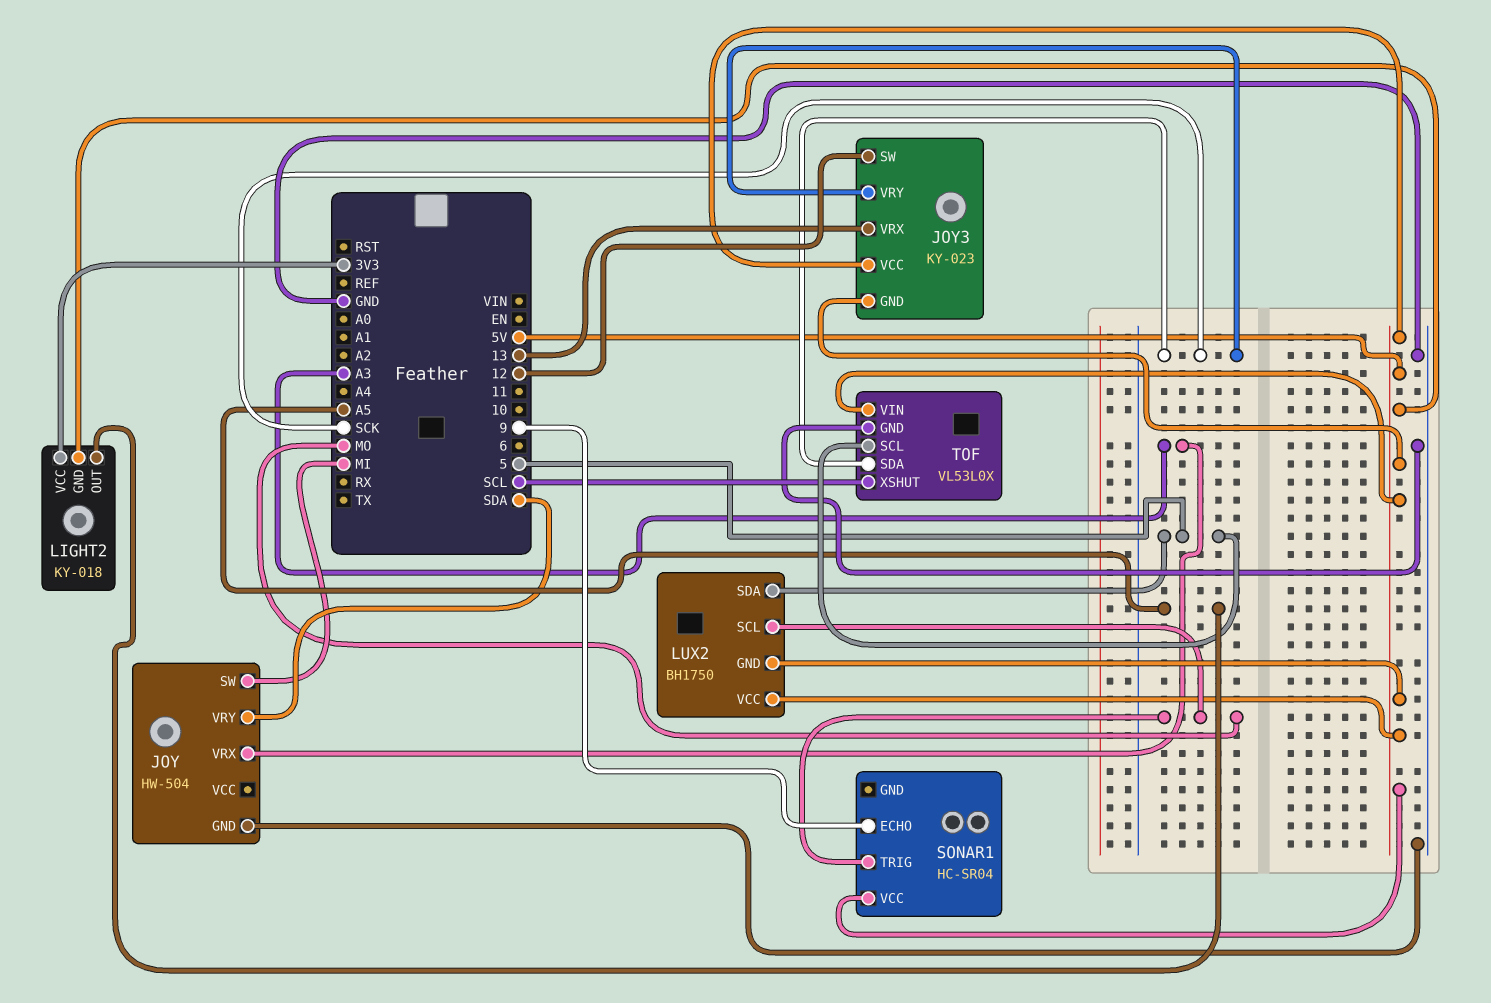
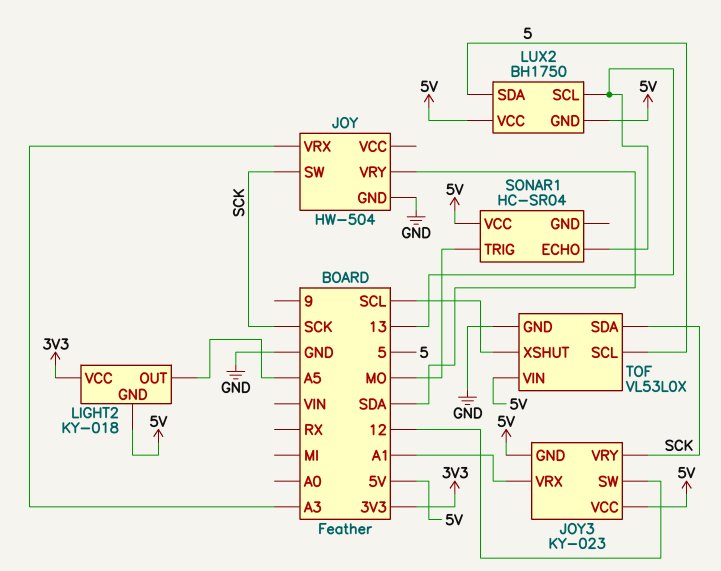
JOY pin SW: MI -> SCK
JOY3 pin VRX: 13 -> A1
LUX2 pin SCL: MO -> 13
SONAR1 pin ECHO: 9 -> 13

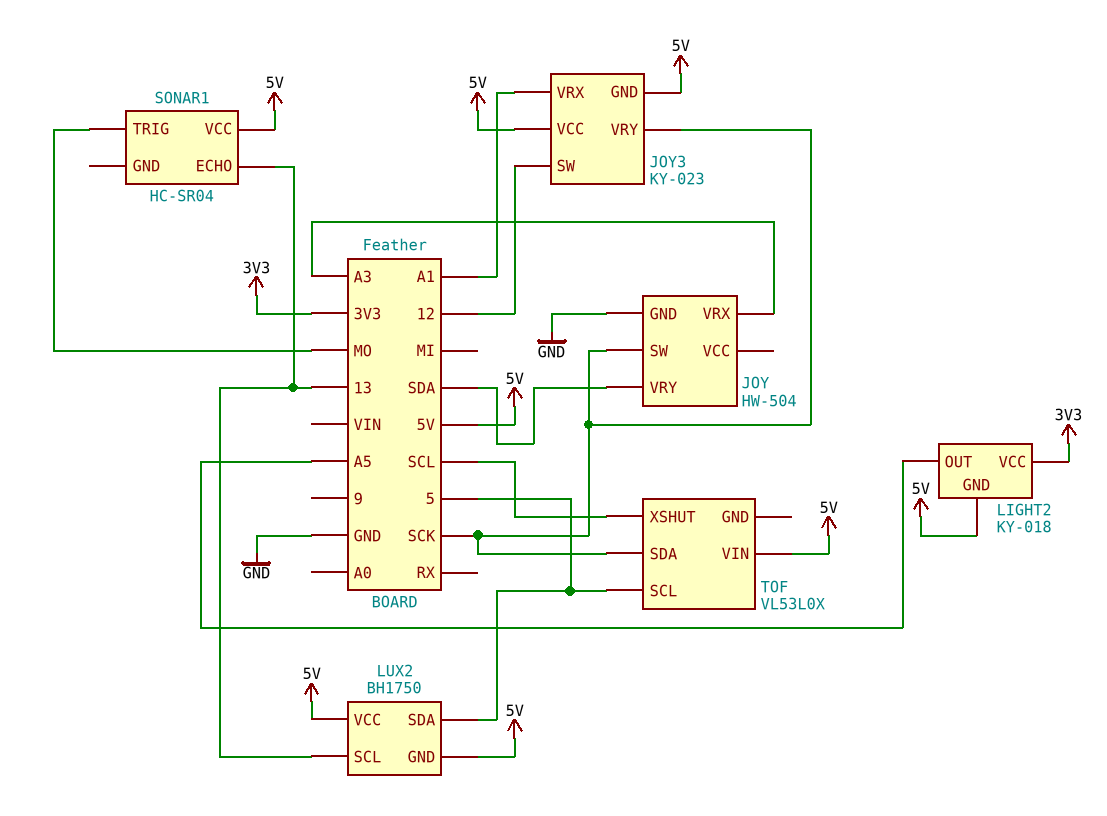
TOF pin GND: GND -> none

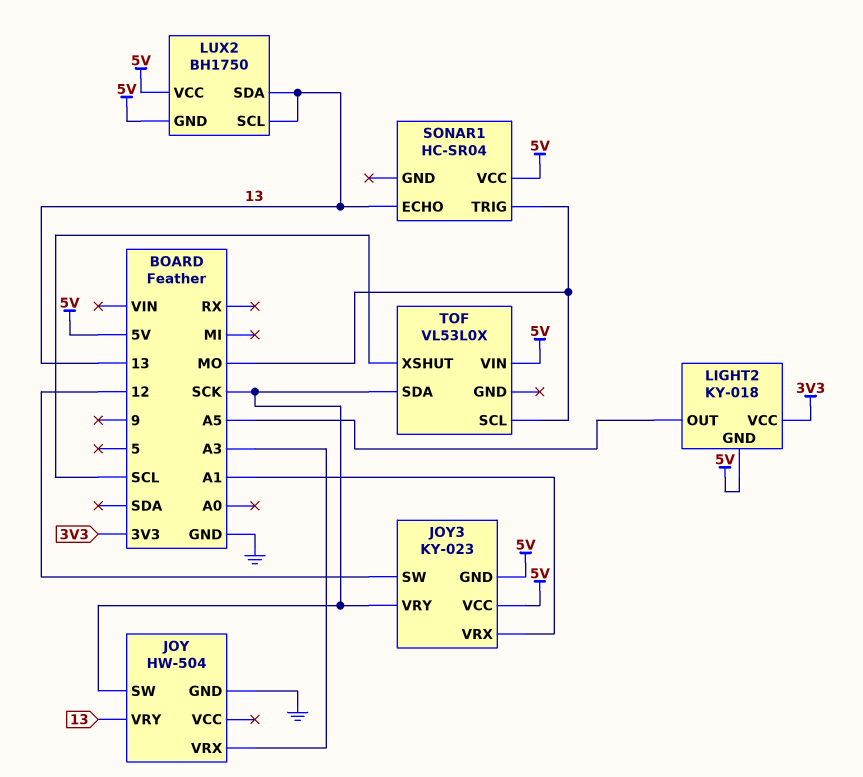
JOY pin VRY: SDA -> 13
LUX2 pin SDA: 5 -> 13
TOF pin SCL: 5 -> MO

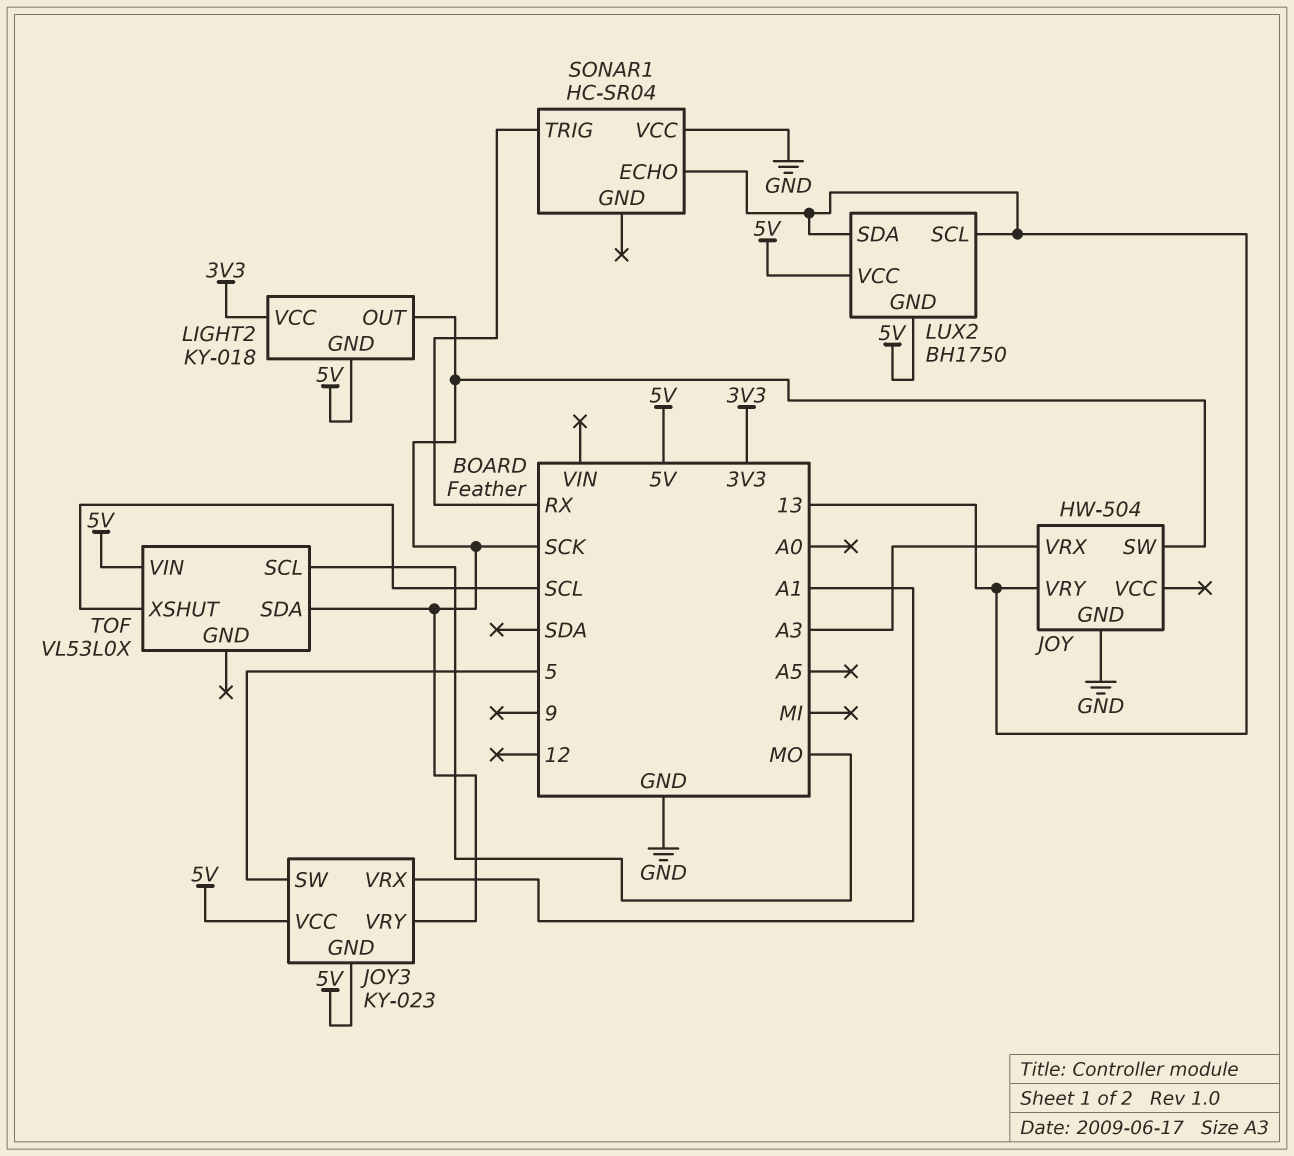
JOY3 pin SW: 12 -> 5
LIGHT2 pin OUT: A5 -> SCK
SONAR1 pin TRIG: MO -> RX
SONAR1 pin VCC: 5V -> GND

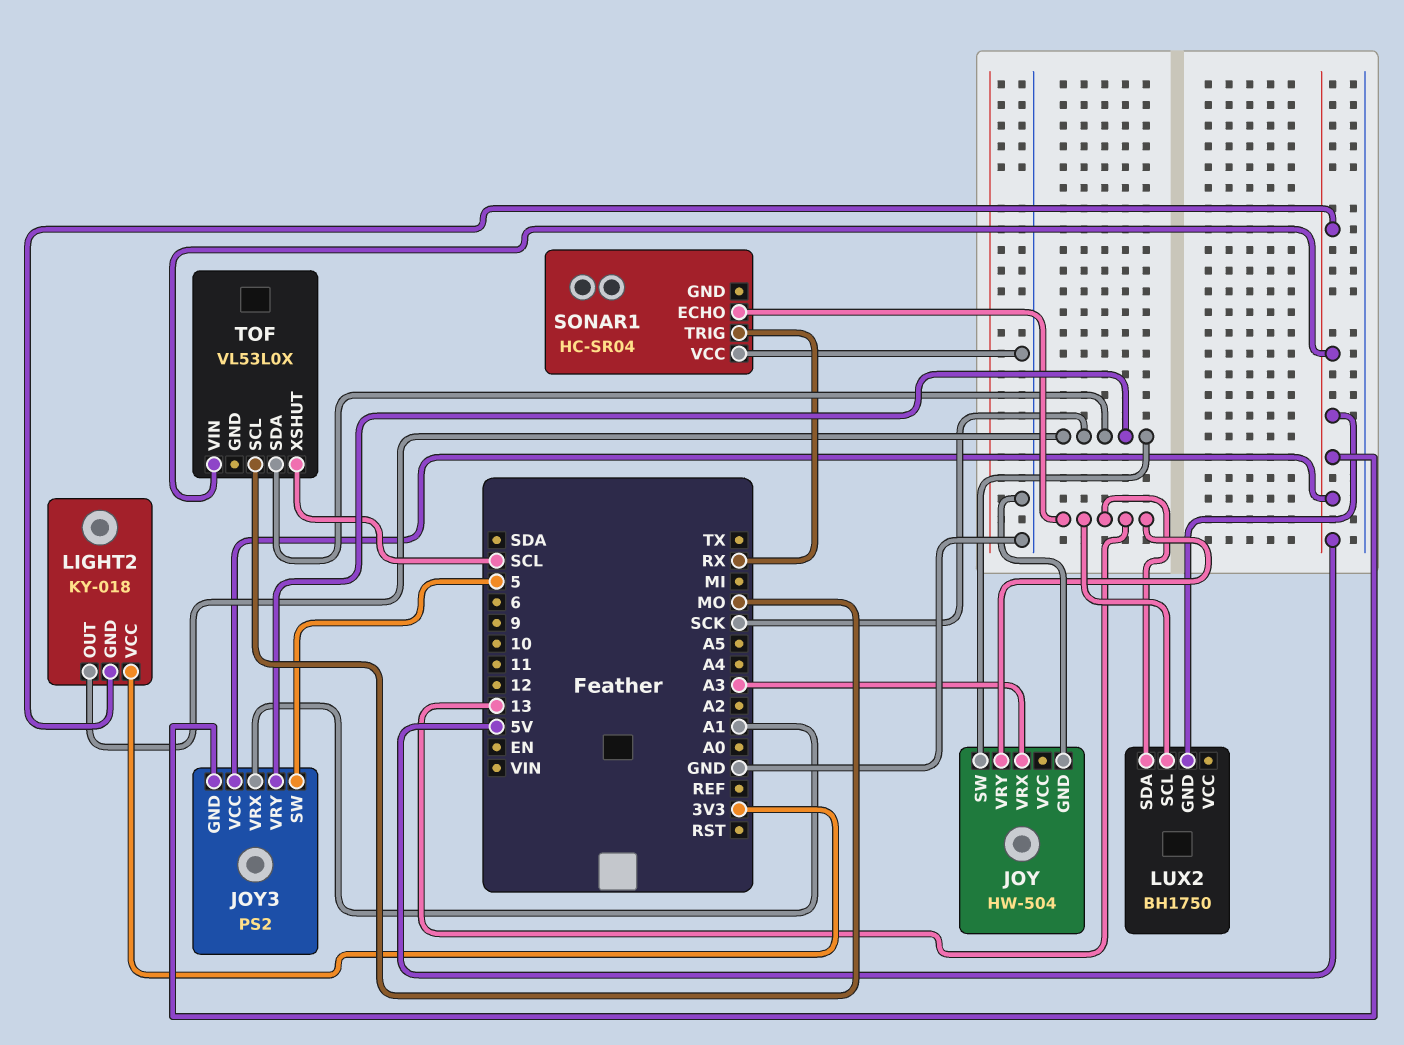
JOY3: KY-023 -> PS2
LUX2 pin VCC: 5V -> none

